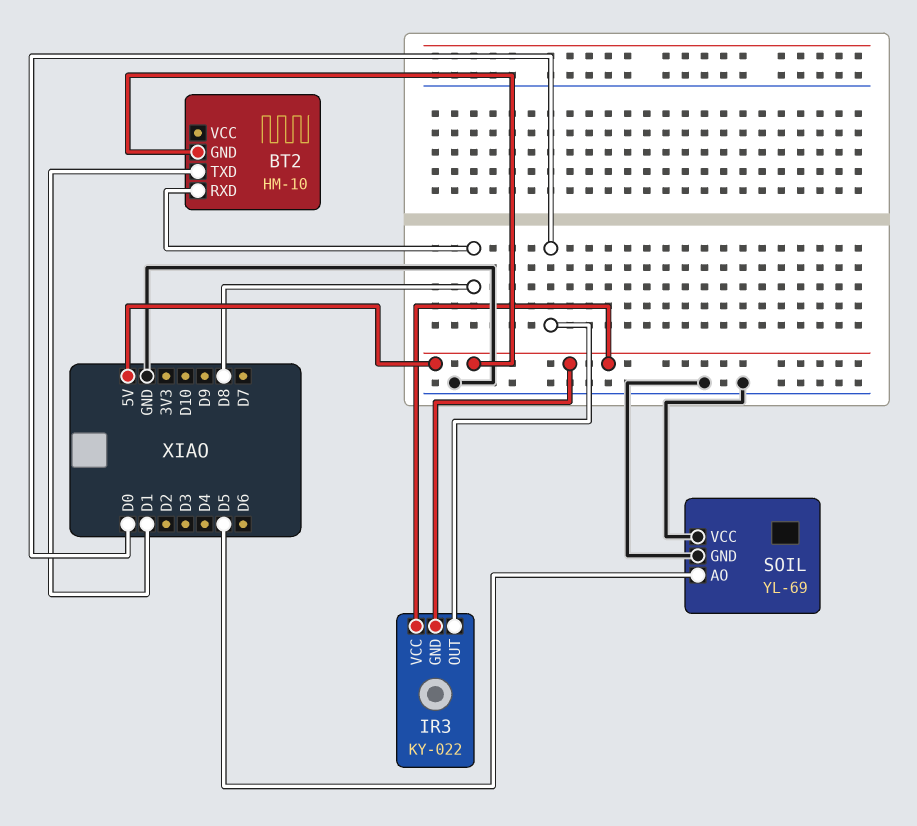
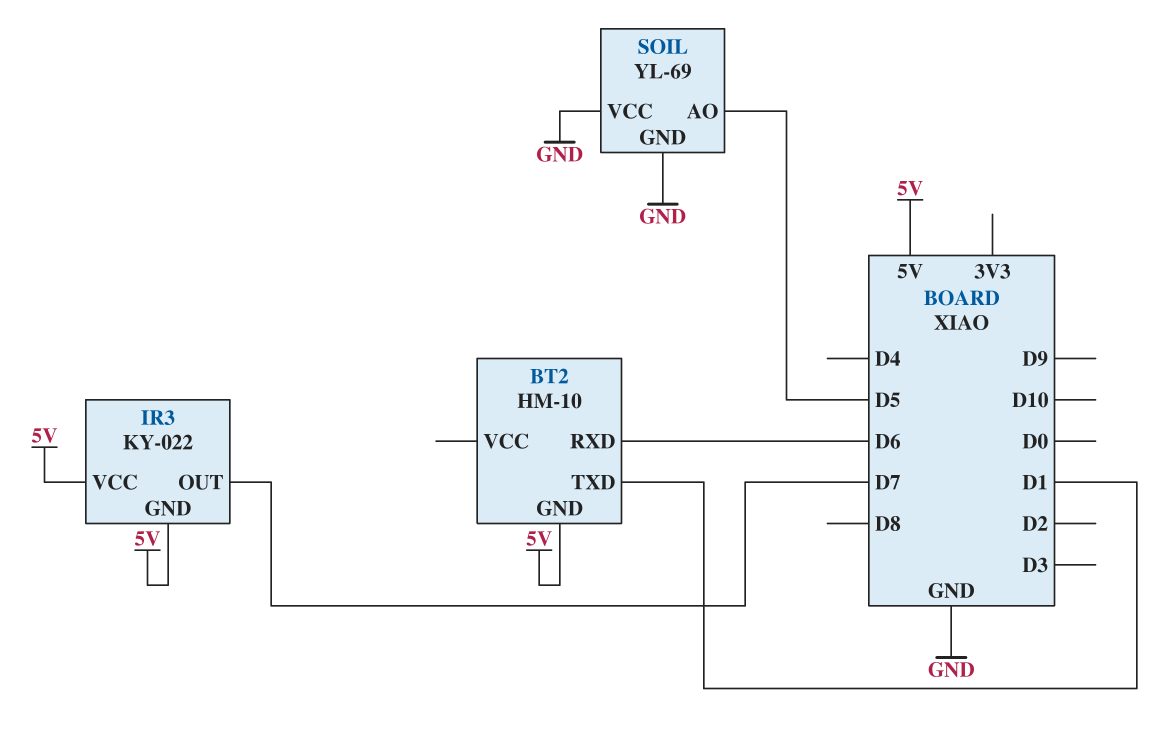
BT2 pin RXD: D8 -> D6
IR3 pin OUT: D0 -> D7

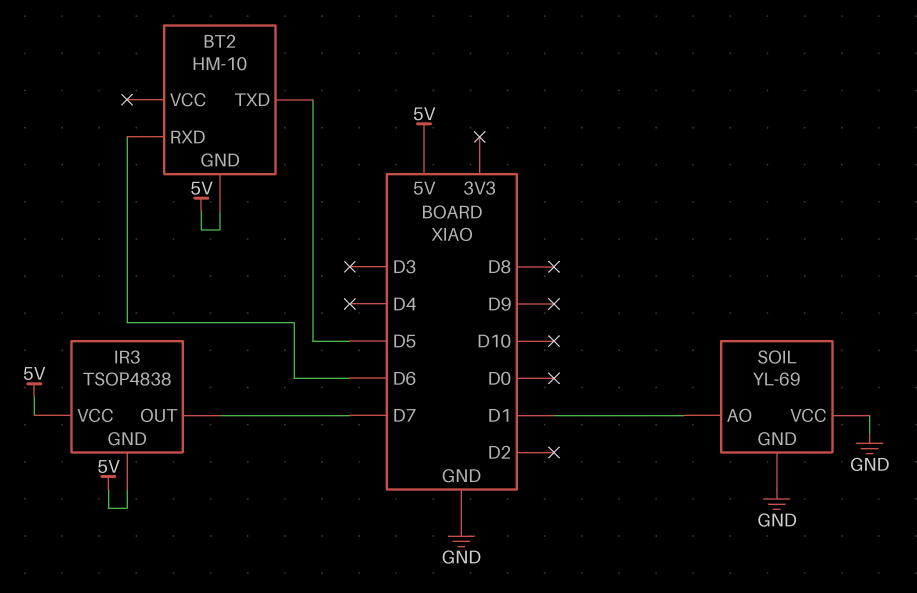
BT2 pin TXD: D1 -> D5
IR3: KY-022 -> TSOP4838
SOIL pin AO: D5 -> D1

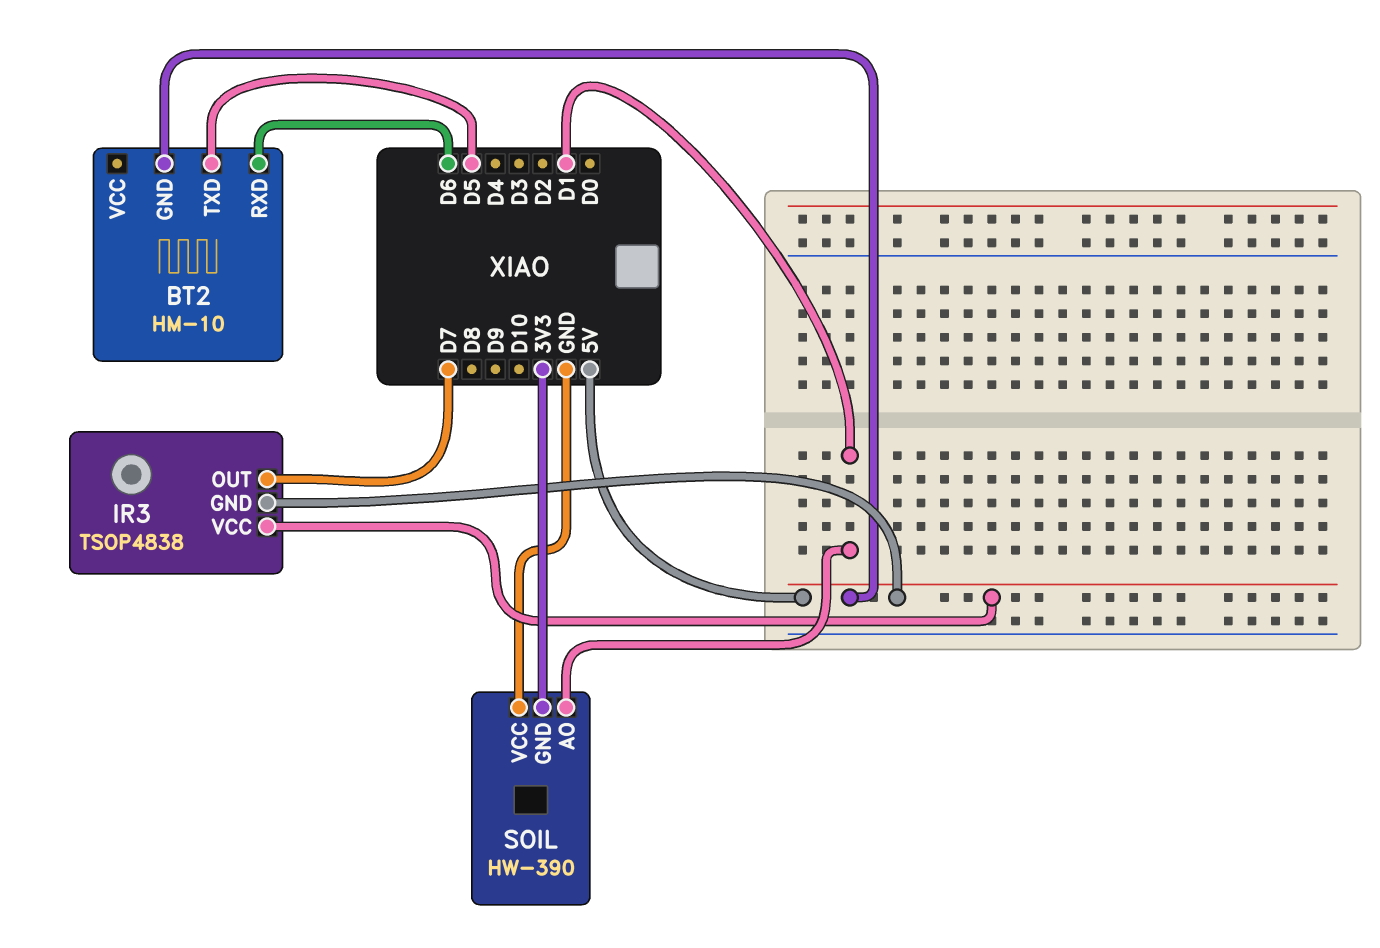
SOIL: YL-69 -> HW-390
SOIL pin GND: GND -> 3V3

